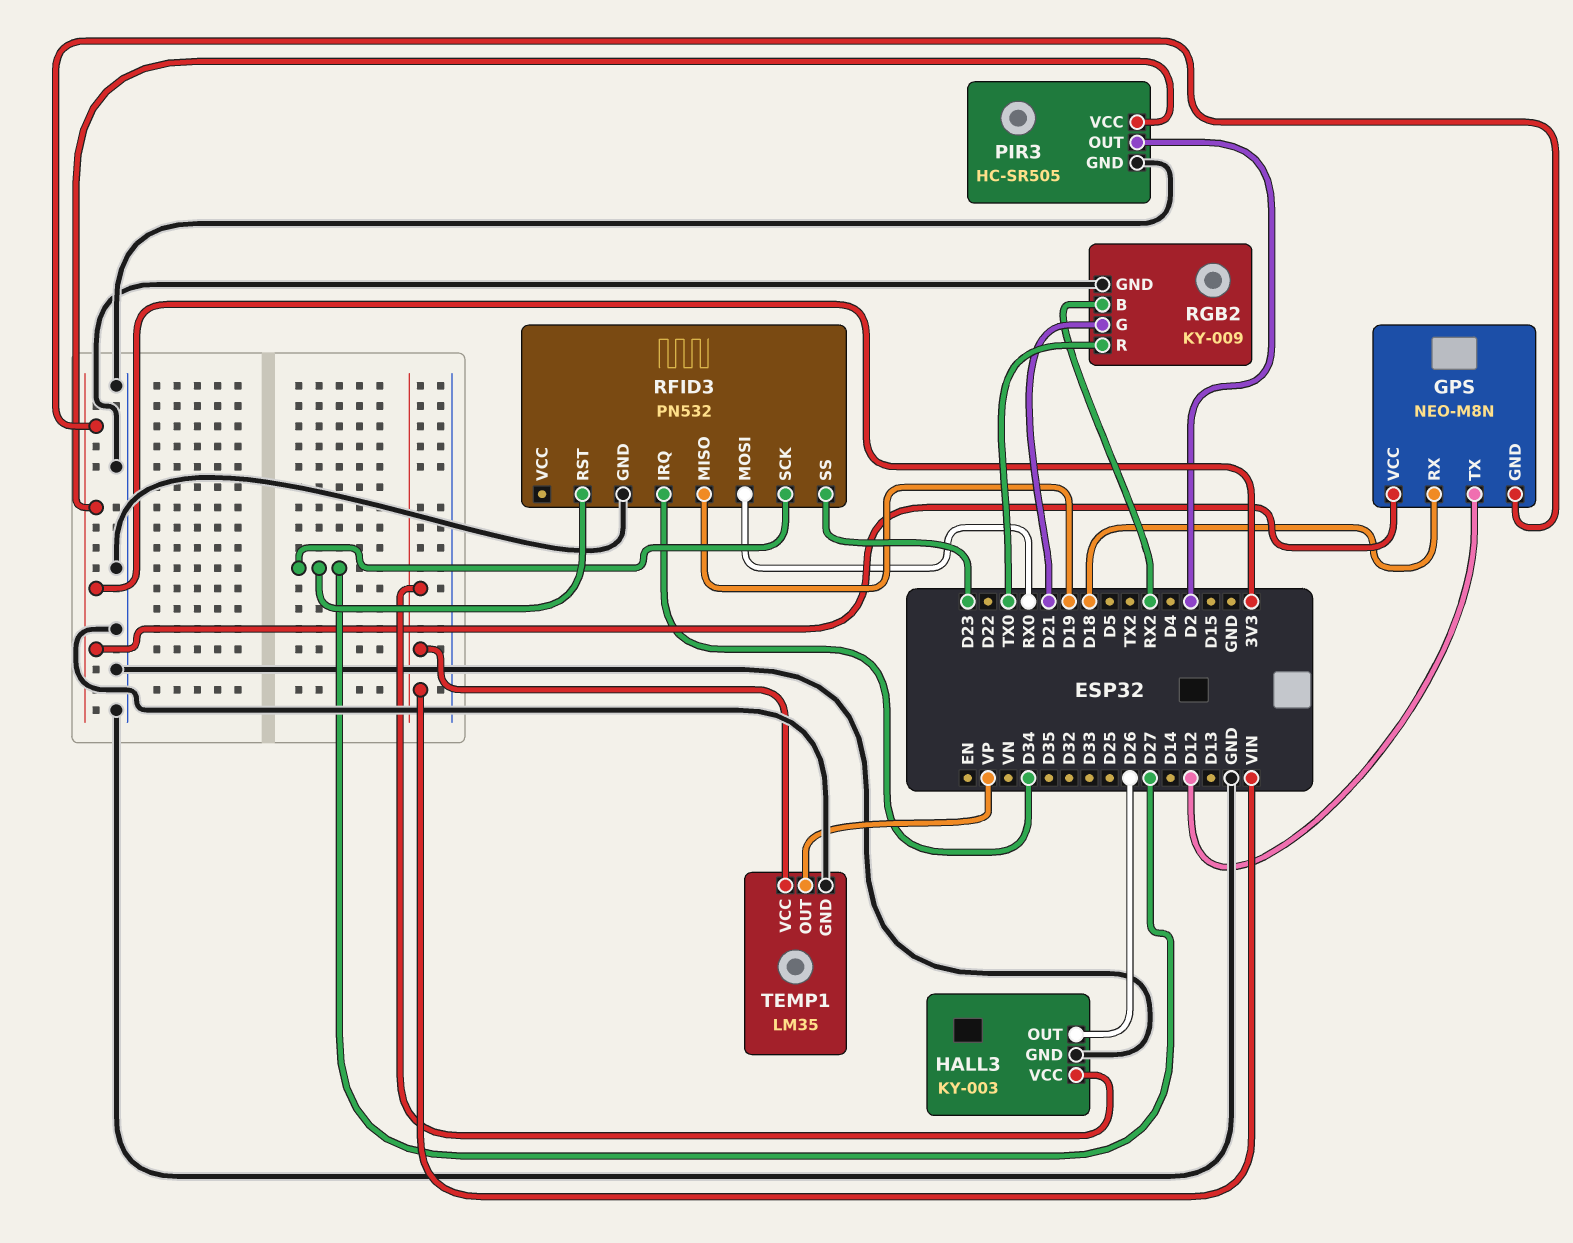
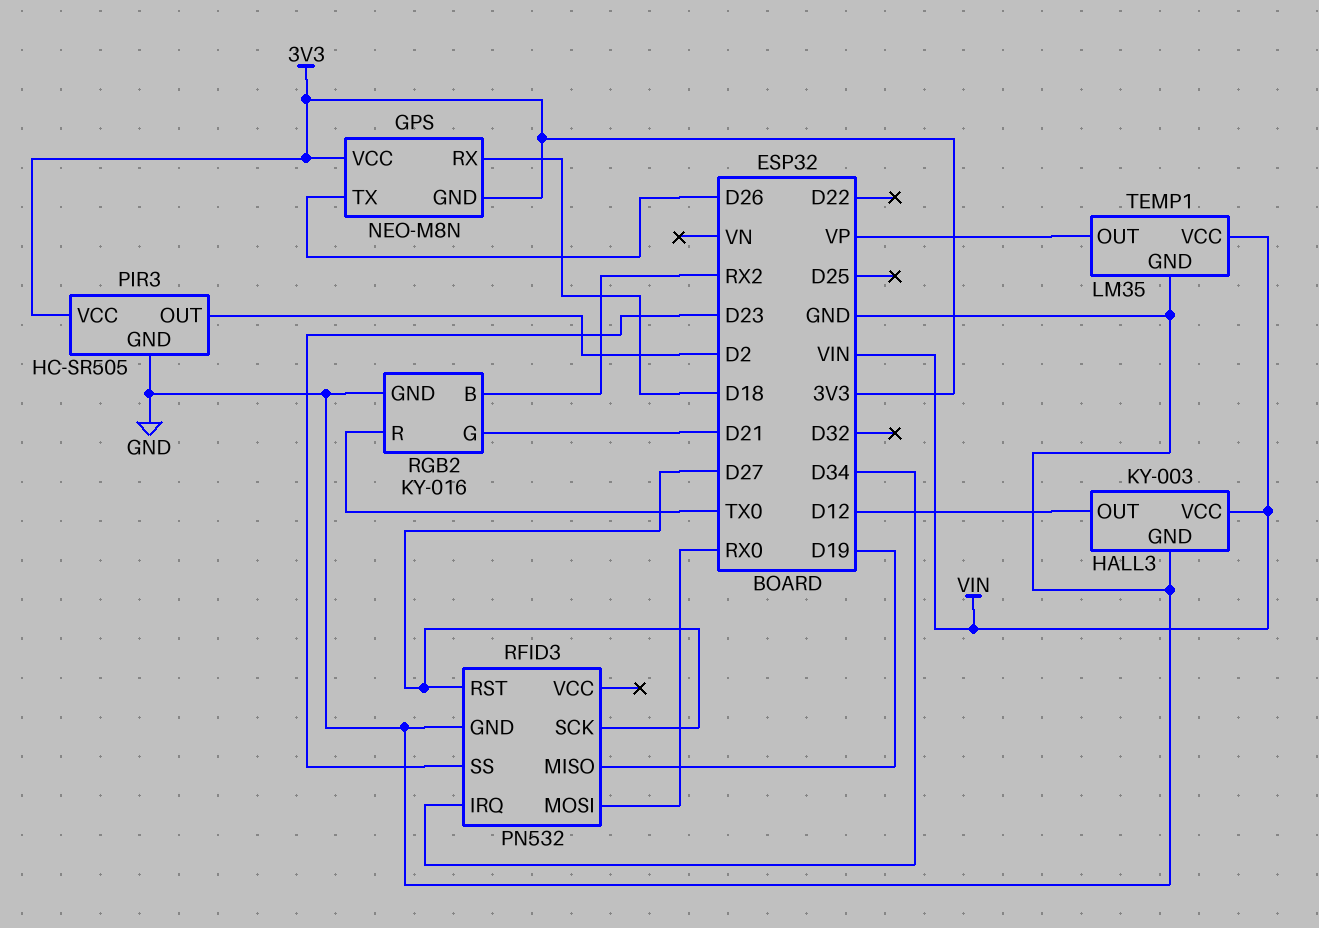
GPS pin TX: D12 -> D26
HALL3 pin OUT: D26 -> D12
RGB2: KY-009 -> KY-016

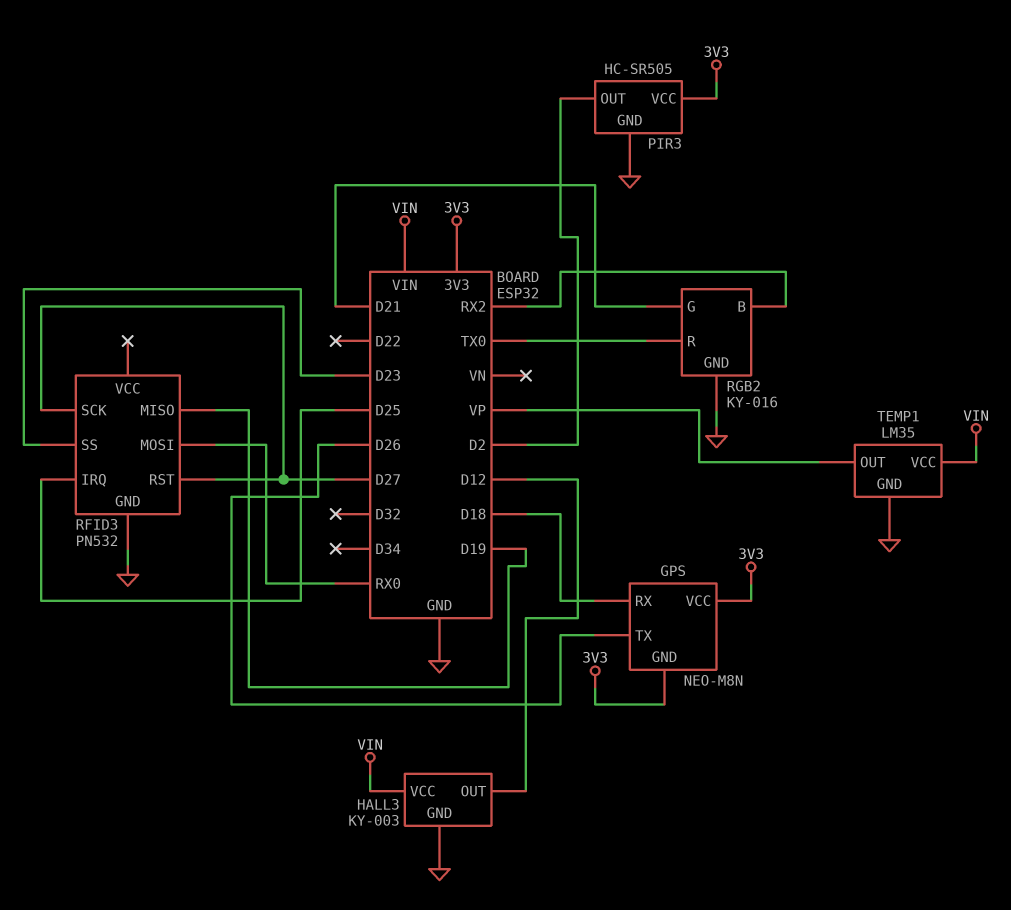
RFID3 pin IRQ: D34 -> D25

